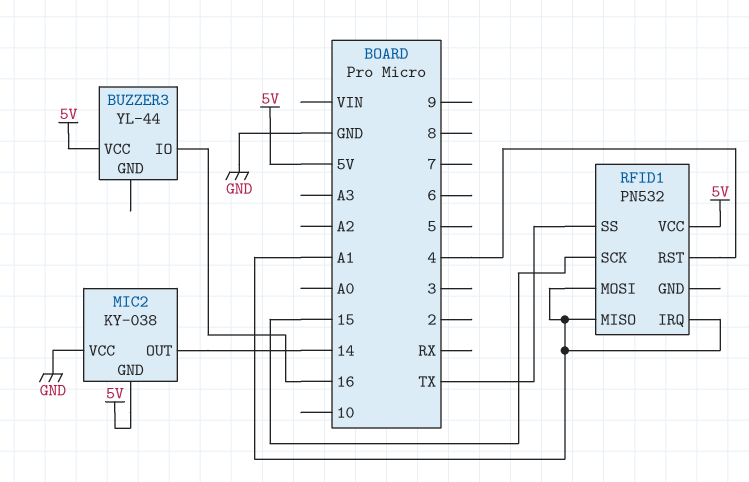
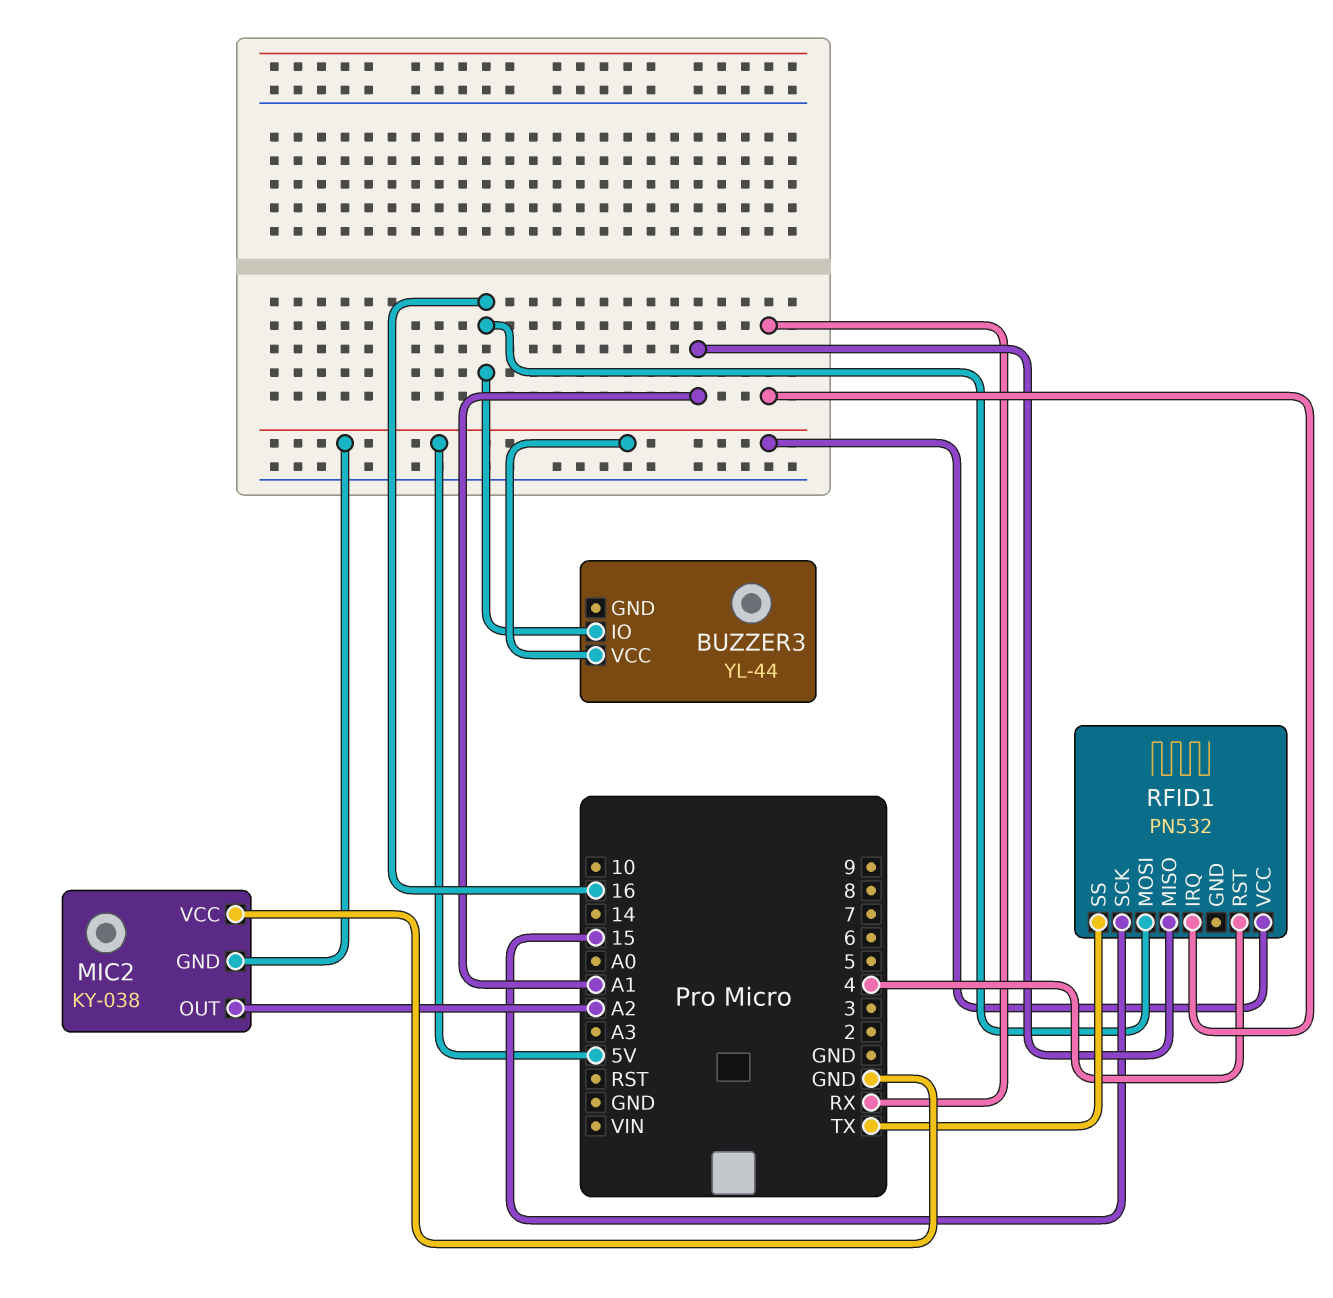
MIC2 pin OUT: 14 -> A2
RFID1 pin IRQ: A1 -> RX
RFID1 pin MOSI: A1 -> 16

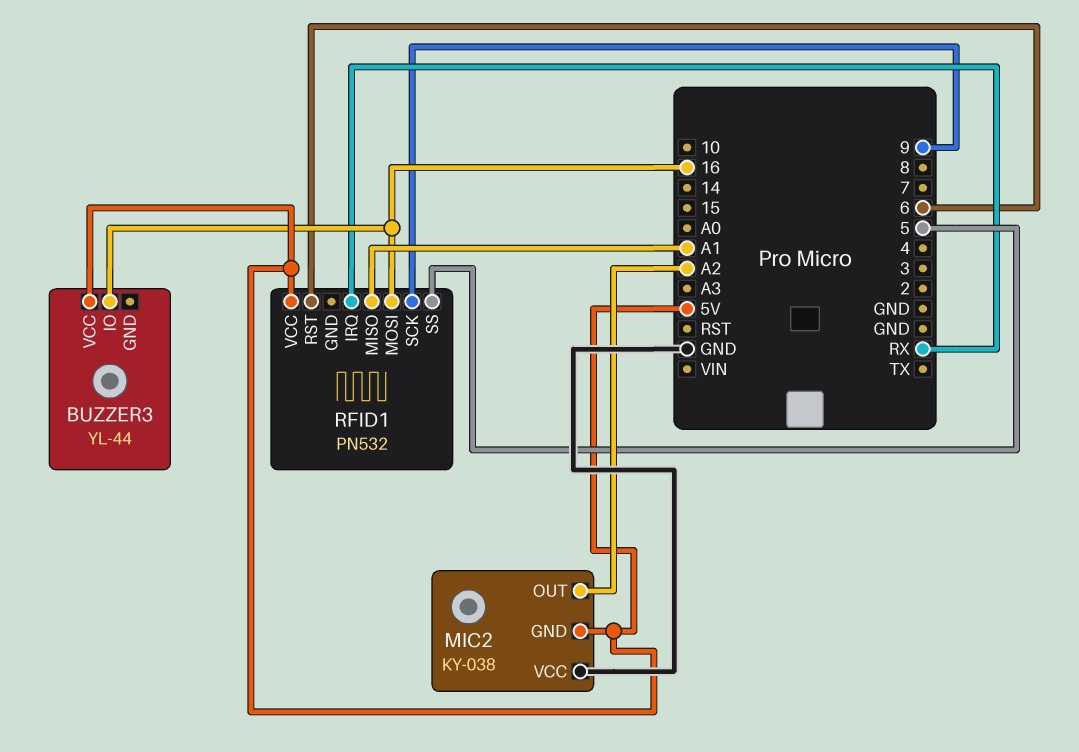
RFID1 pin RST: 4 -> 6
RFID1 pin SCK: 15 -> 9
RFID1 pin SS: TX -> 5

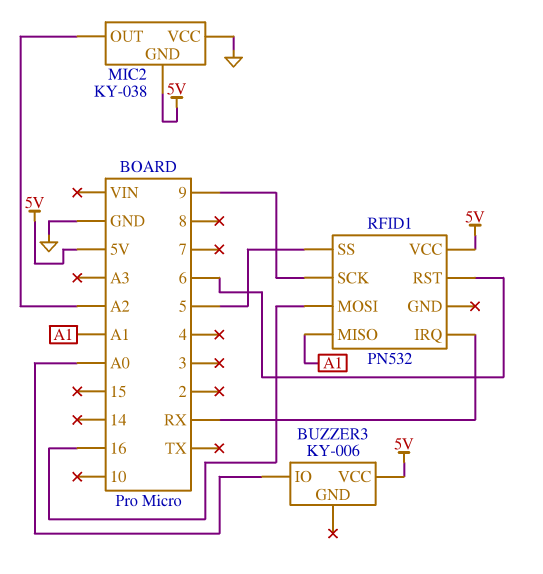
BUZZER3: YL-44 -> KY-006
BUZZER3 pin IO: 16 -> A0

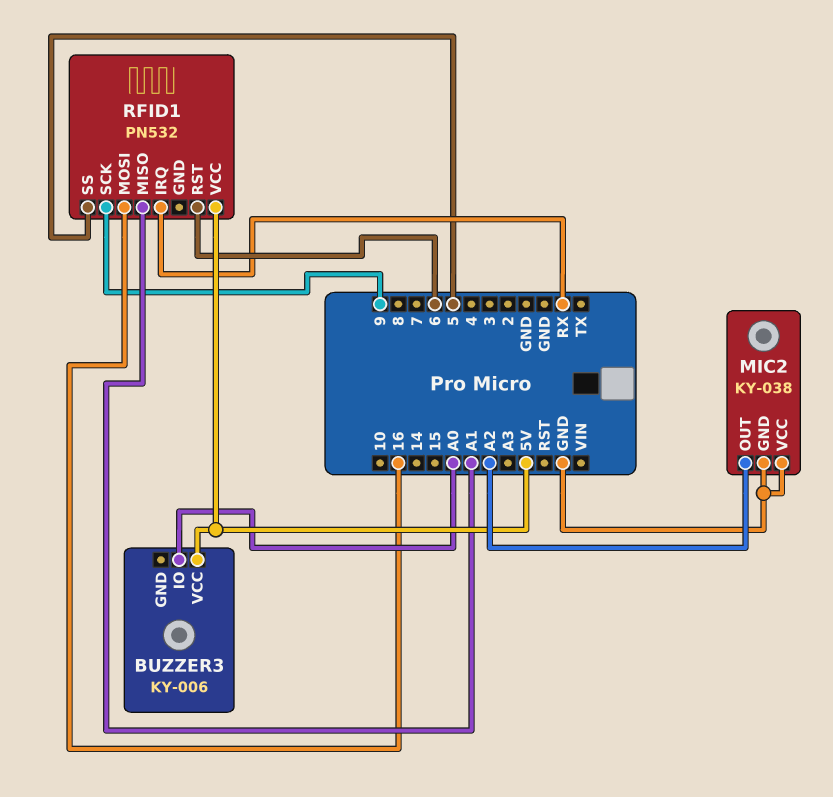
MIC2 pin GND: 5V -> GND

